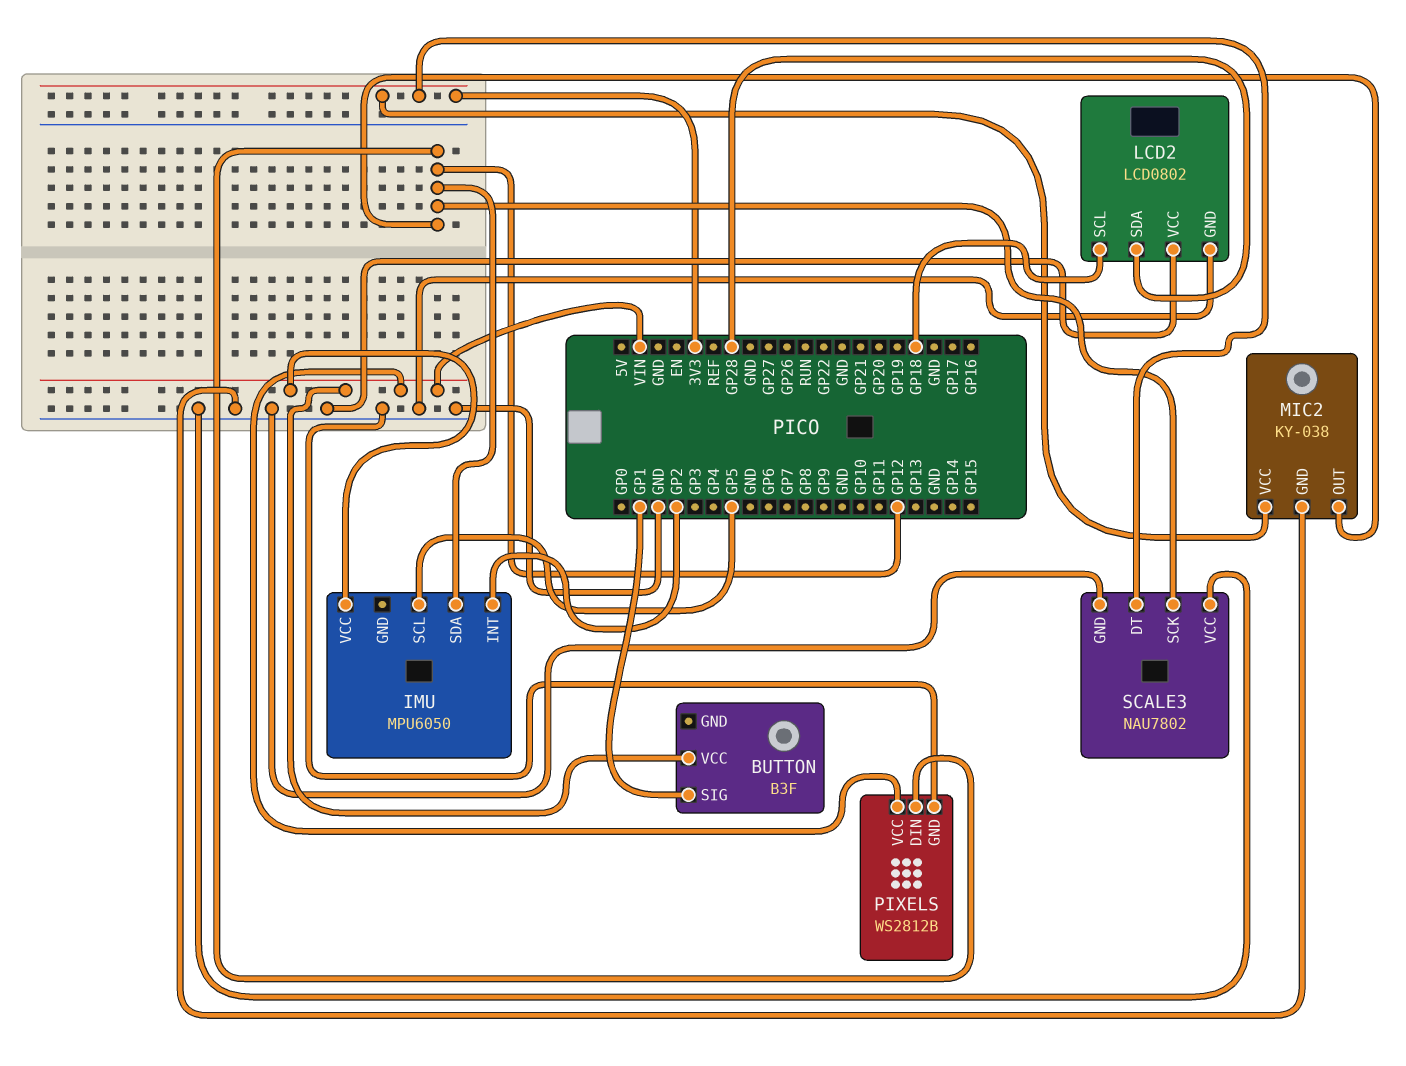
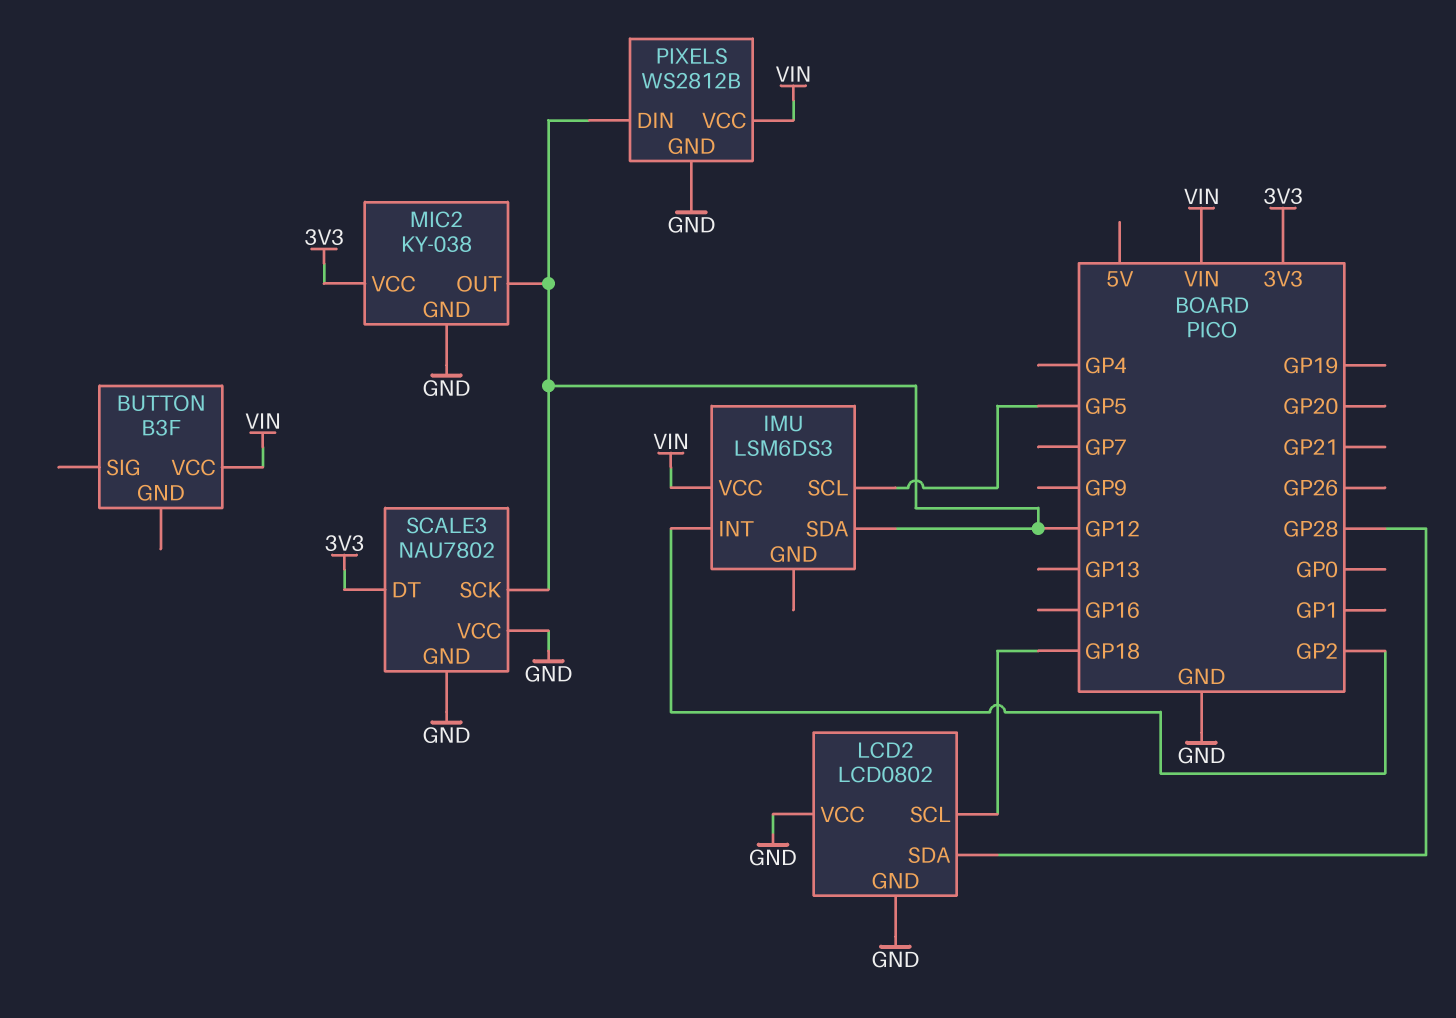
BUTTON pin SIG: GP1 -> none
IMU: MPU6050 -> LSM6DS3

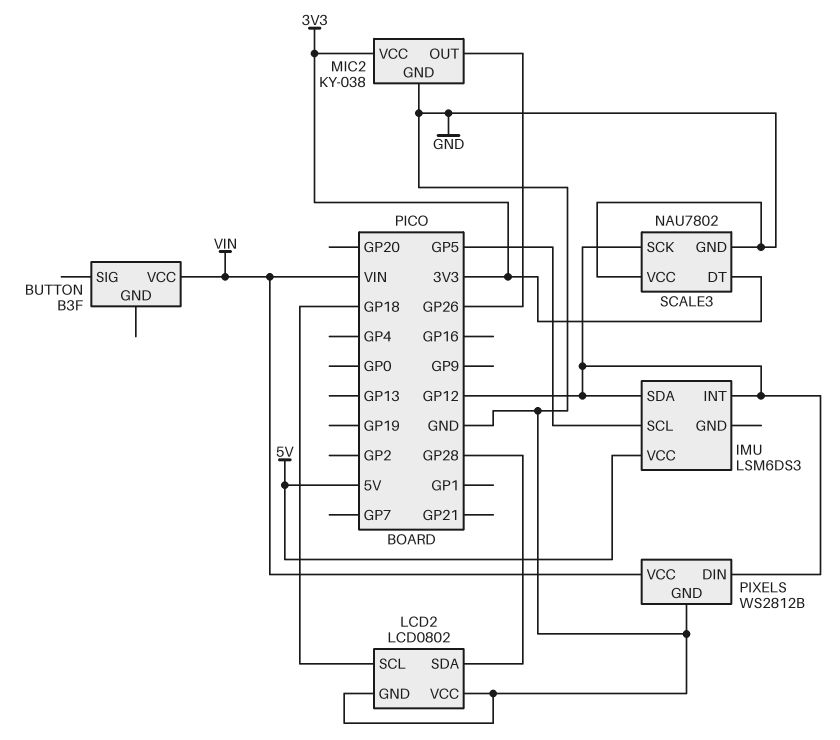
IMU pin INT: GP2 -> GP12
IMU pin VCC: VIN -> 5V
MIC2 pin OUT: GP12 -> GP26

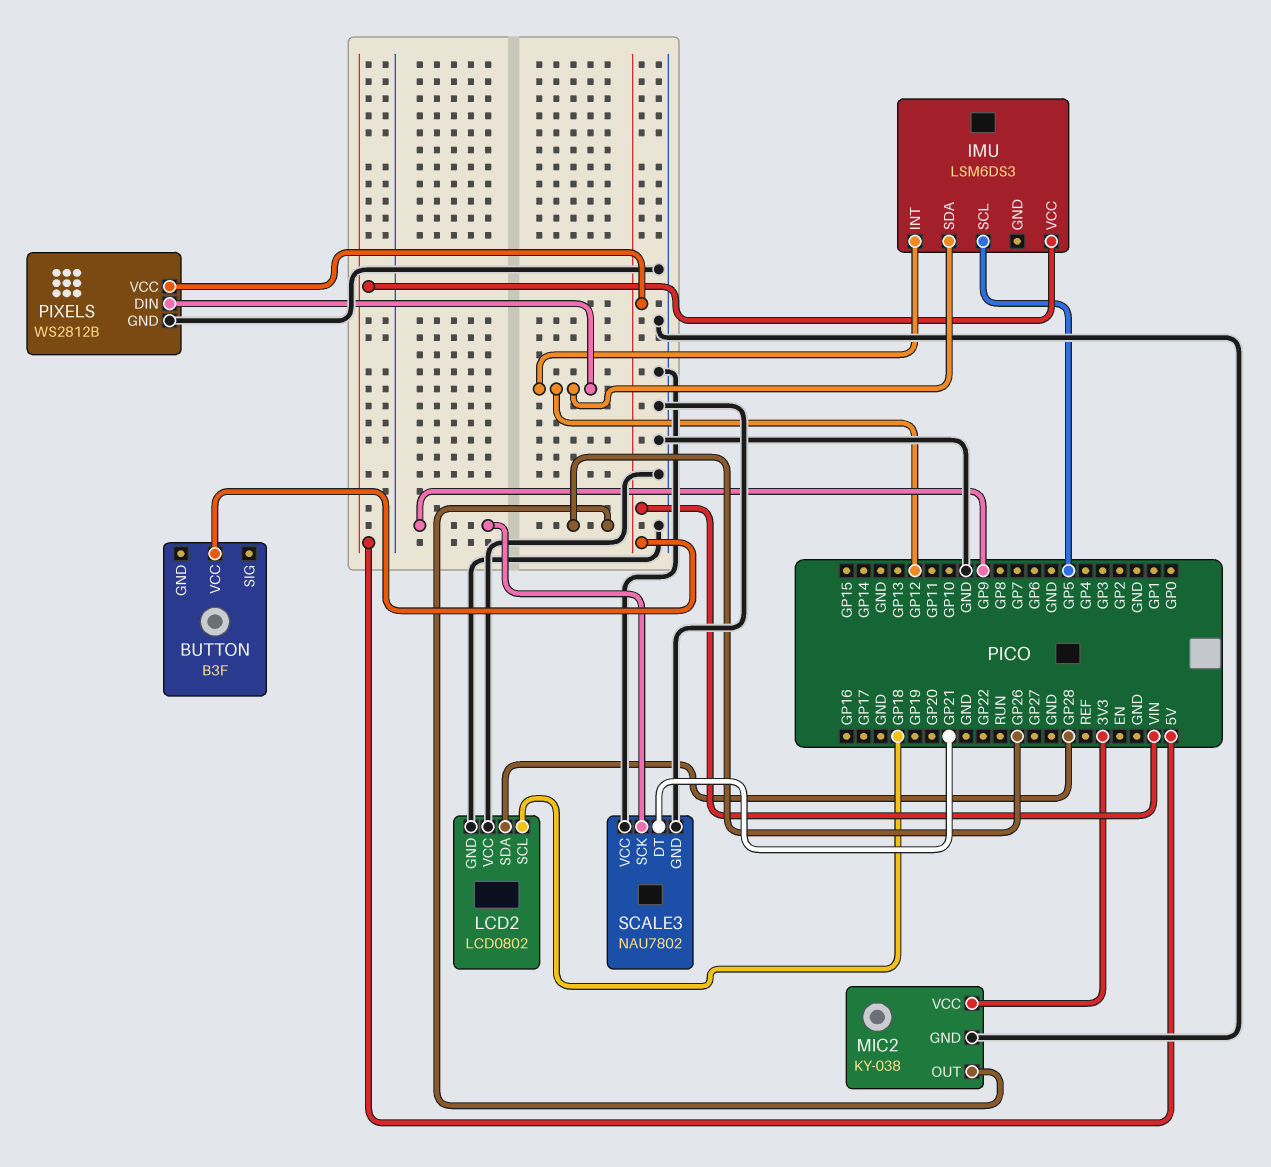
SCALE3 pin DT: 3V3 -> GP21
SCALE3 pin SCK: GP12 -> GP9

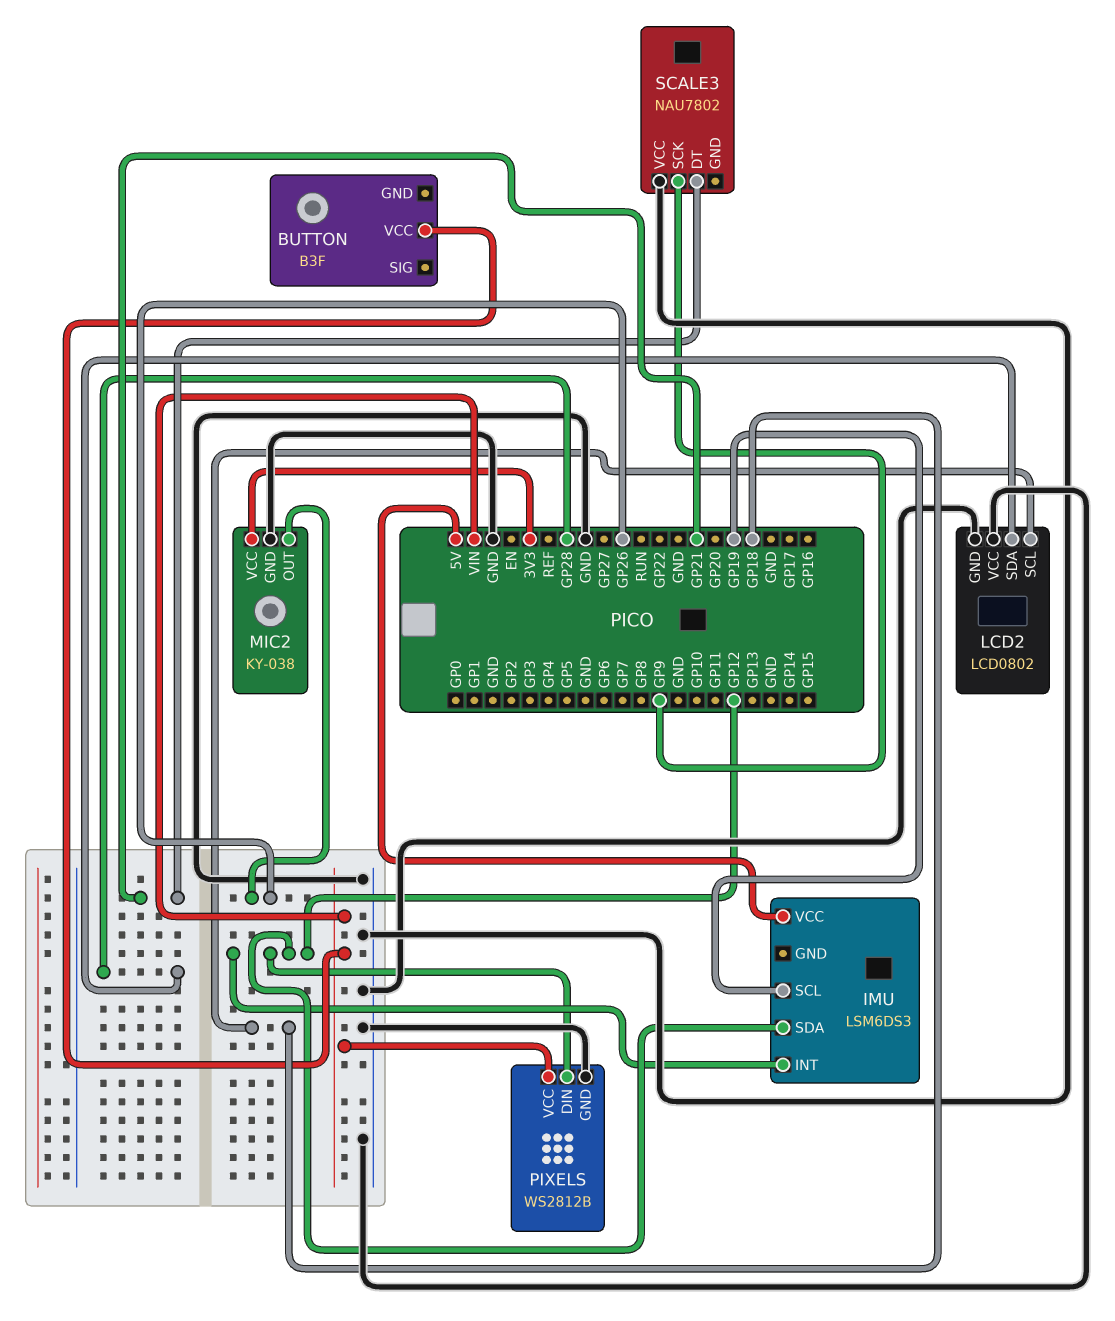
IMU pin SCL: GP5 -> GP19
SCALE3 pin GND: GND -> none

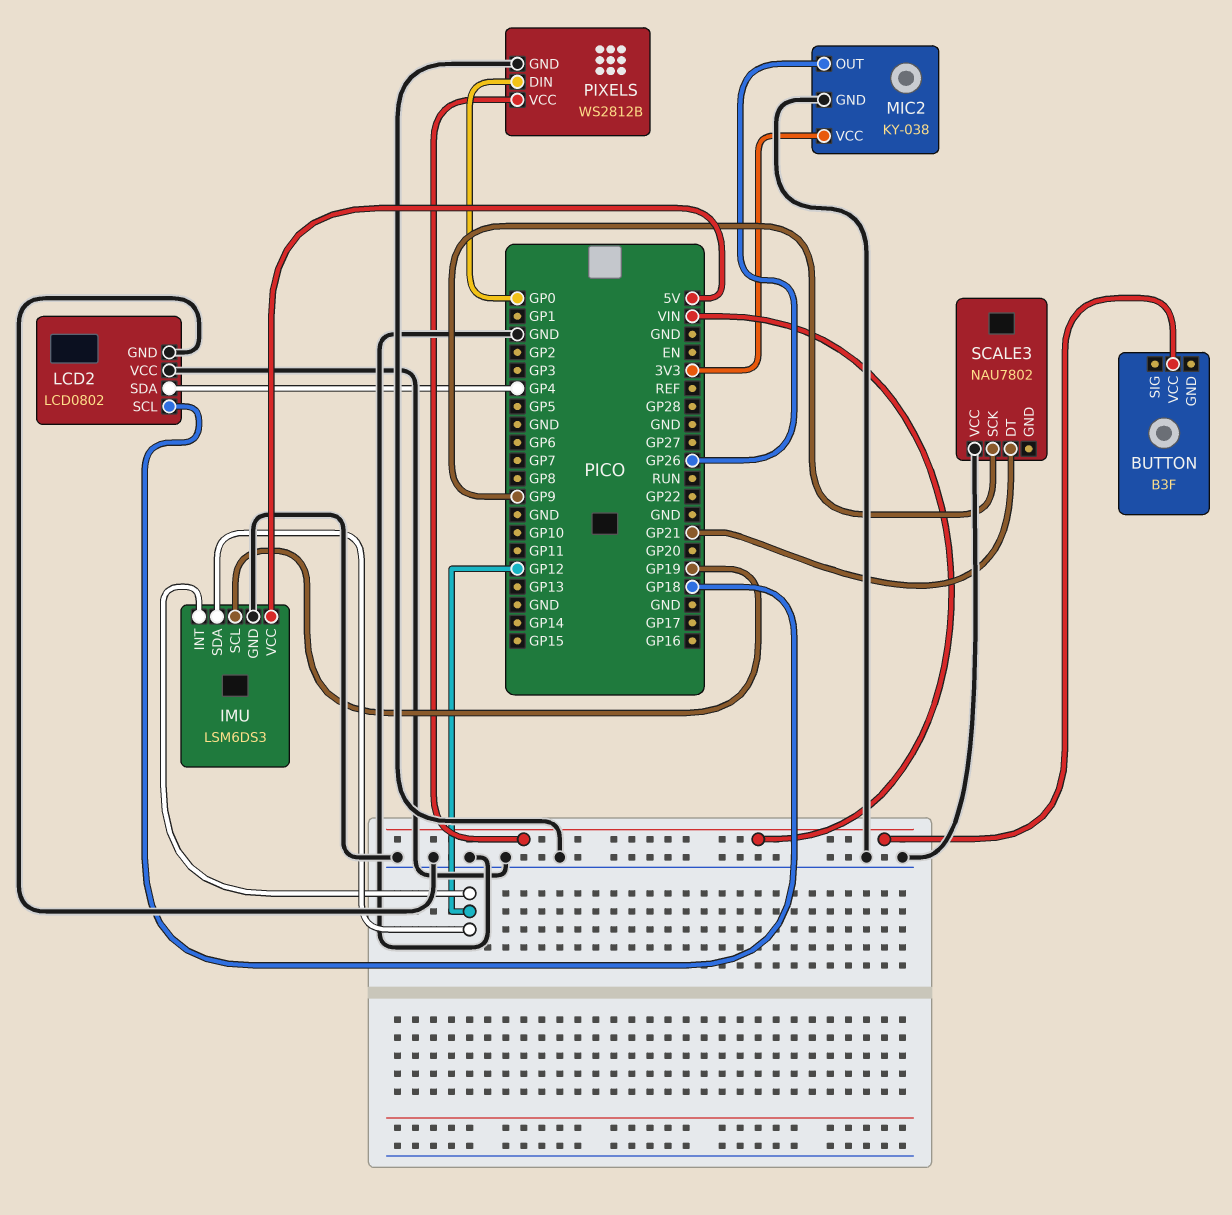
IMU pin GND: none -> GND
LCD2 pin SDA: GP28 -> GP4
PIXELS pin DIN: GP12 -> GP0

